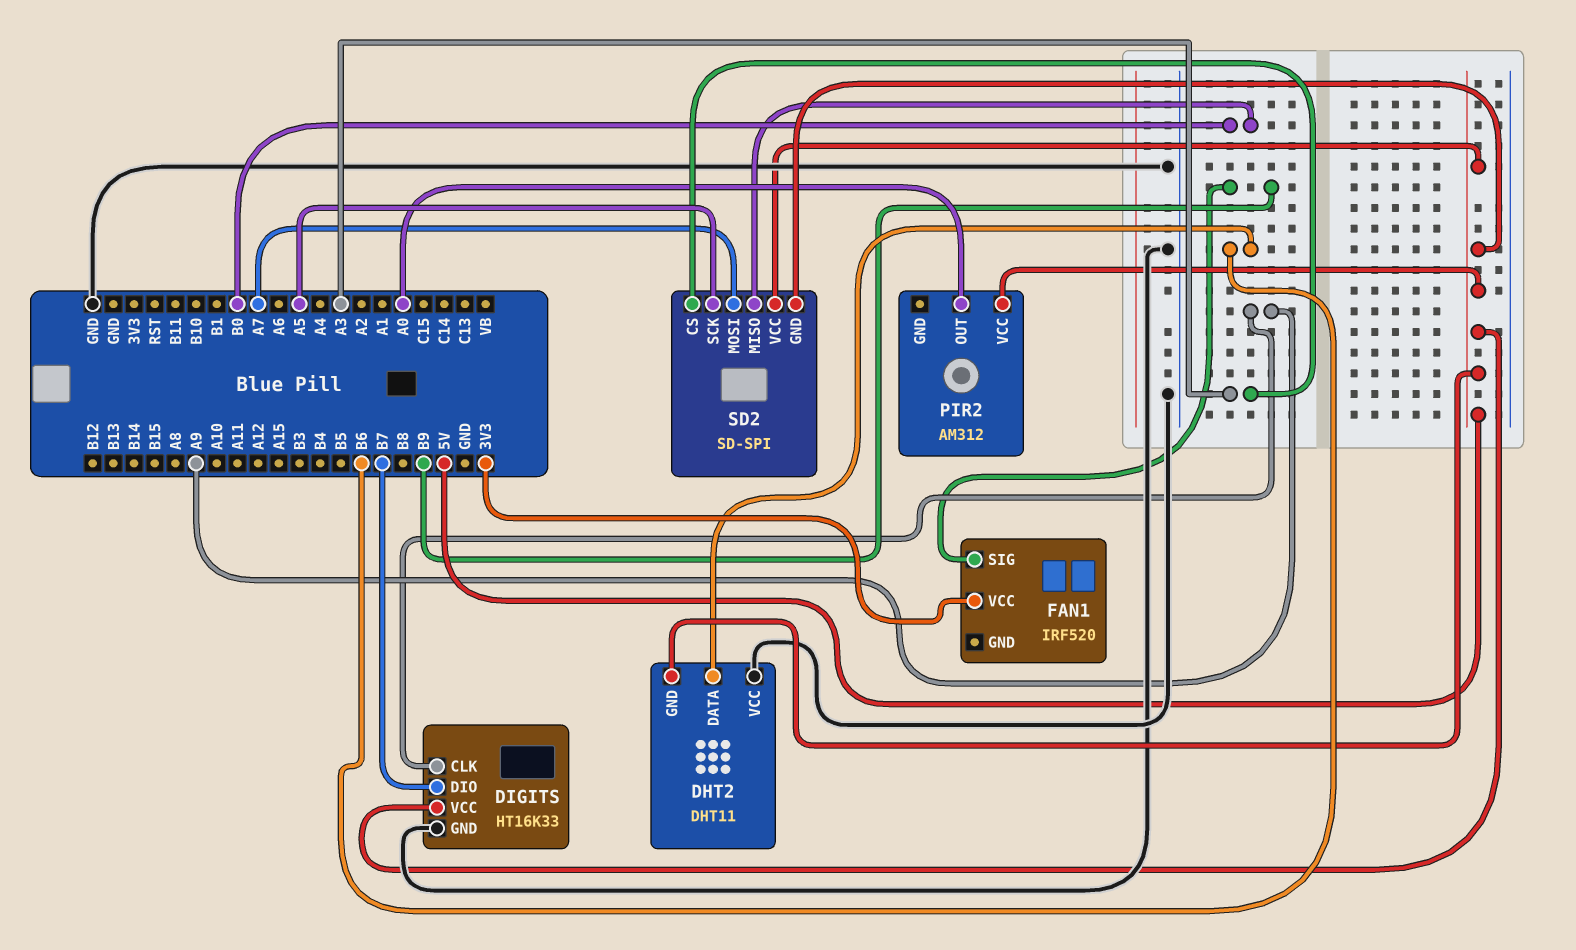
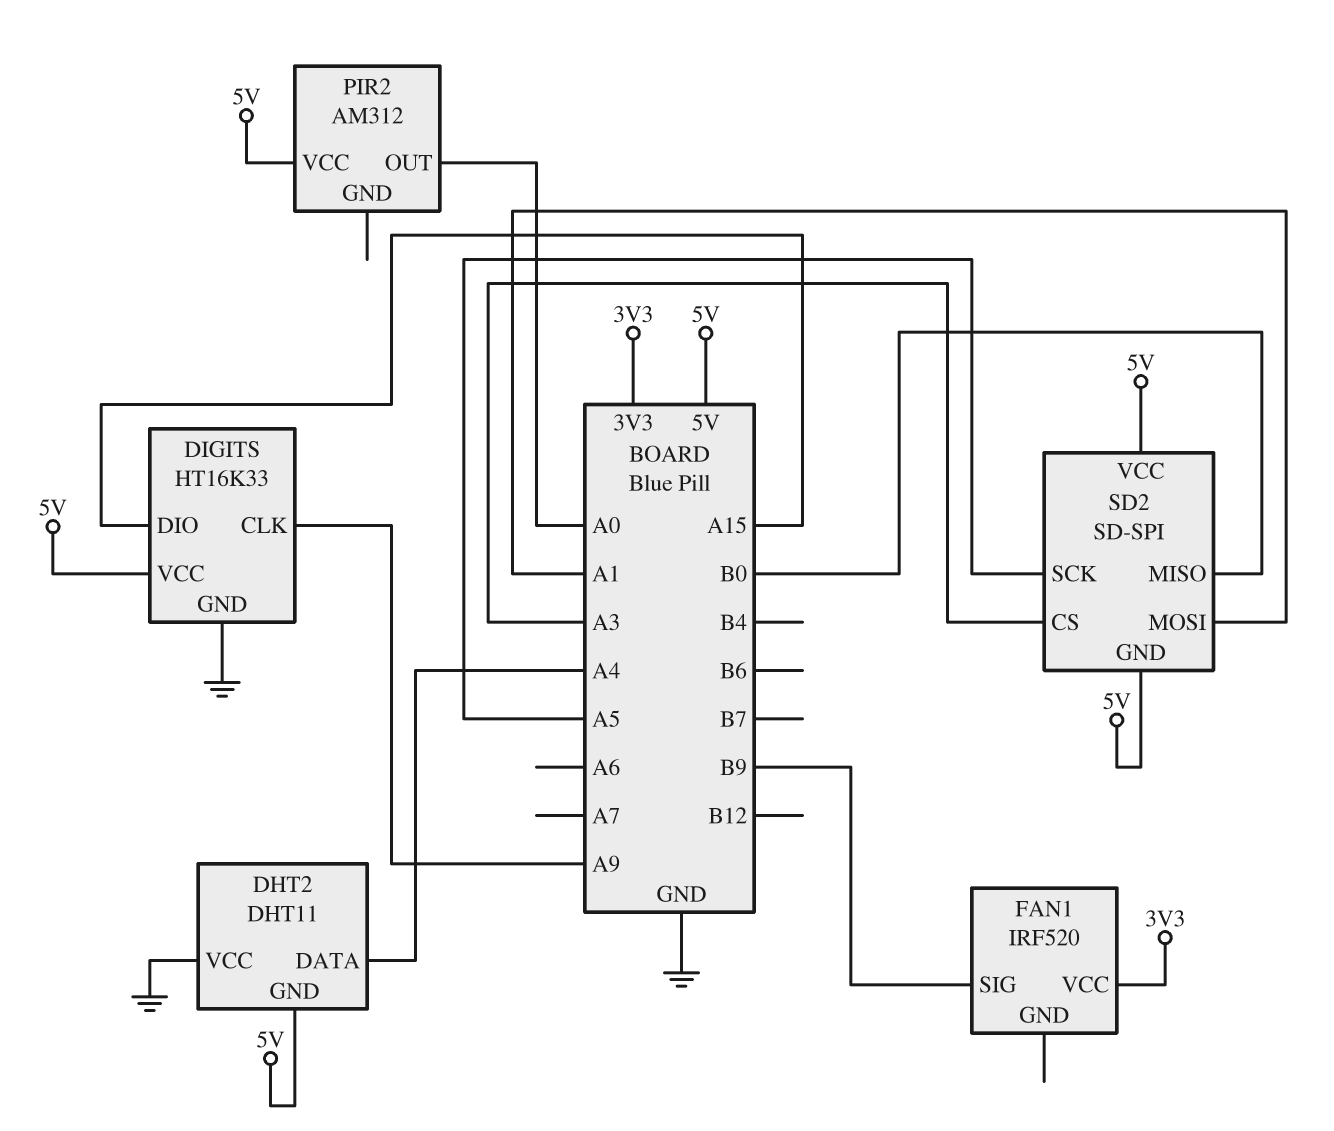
DHT2 pin DATA: B6 -> A4
DIGITS pin DIO: B7 -> A15
SD2 pin MOSI: A7 -> A1

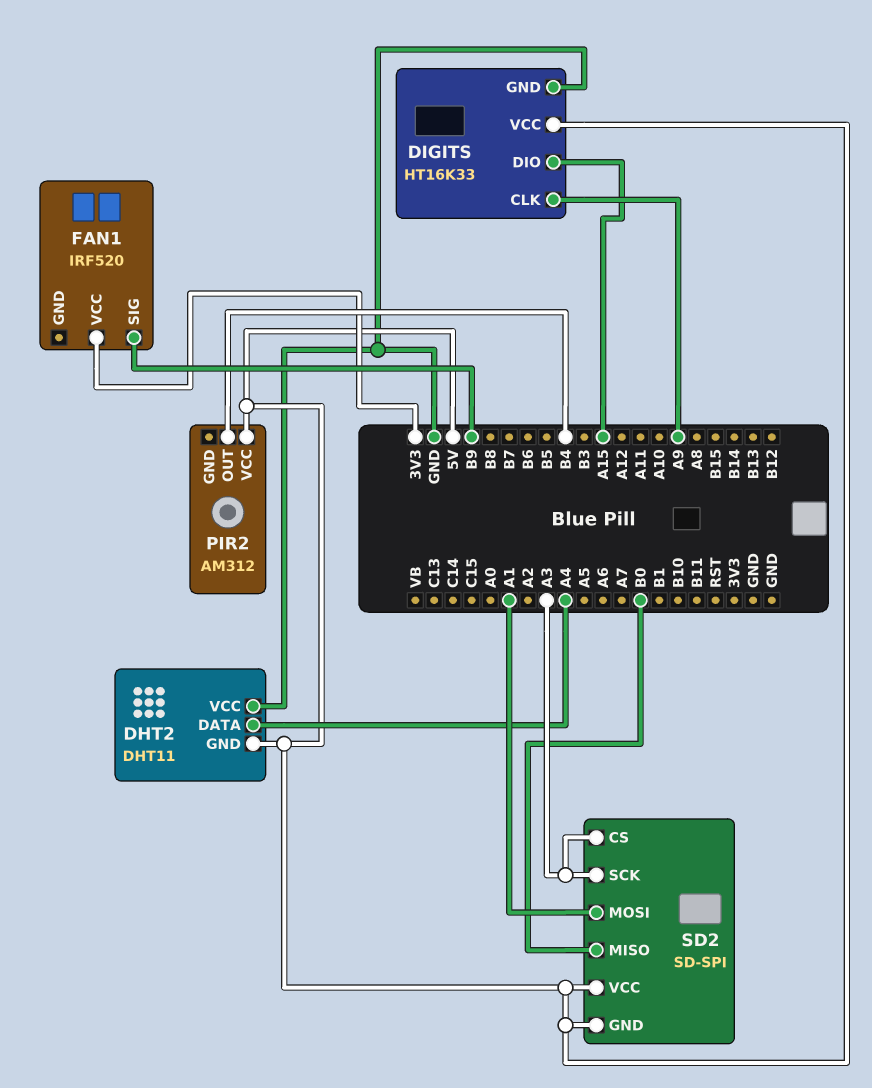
PIR2 pin OUT: A0 -> B4
SD2 pin SCK: A5 -> A3

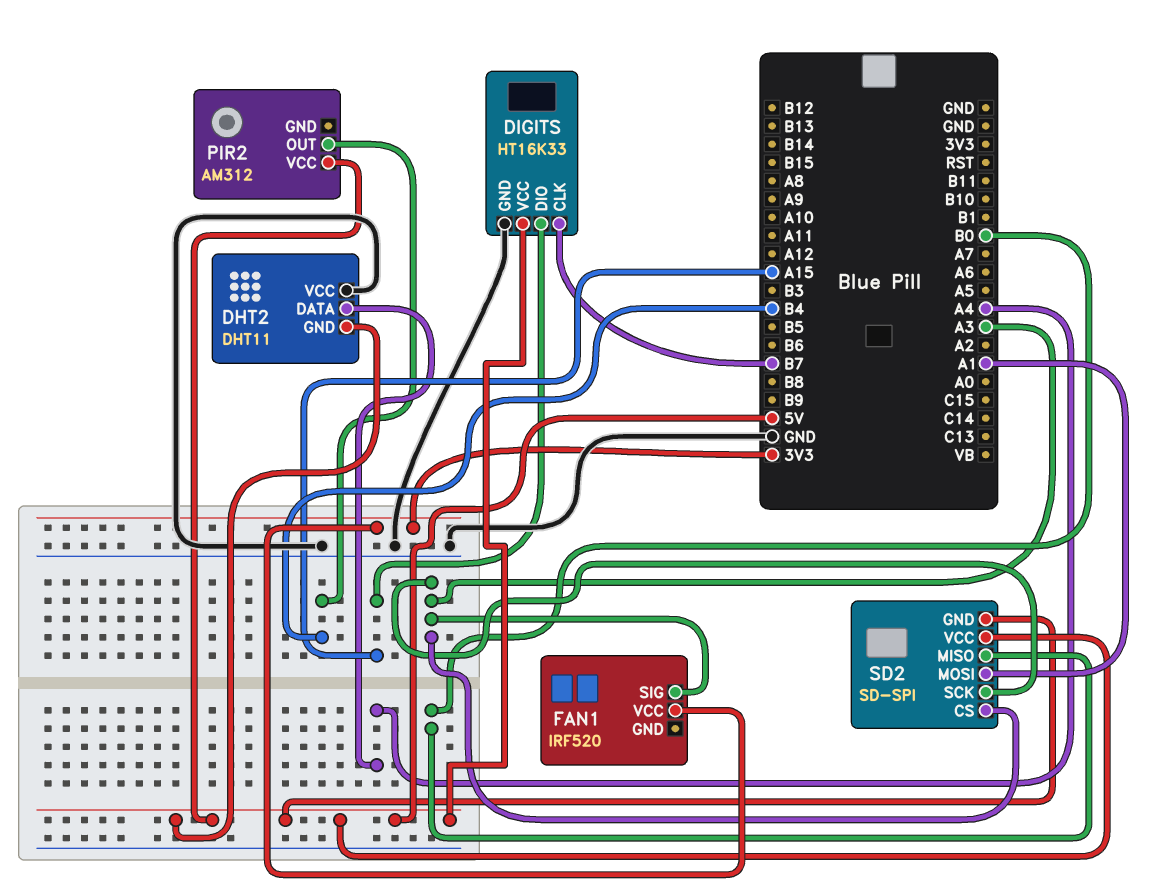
DIGITS pin CLK: A9 -> B7
FAN1 pin SIG: B9 -> A3

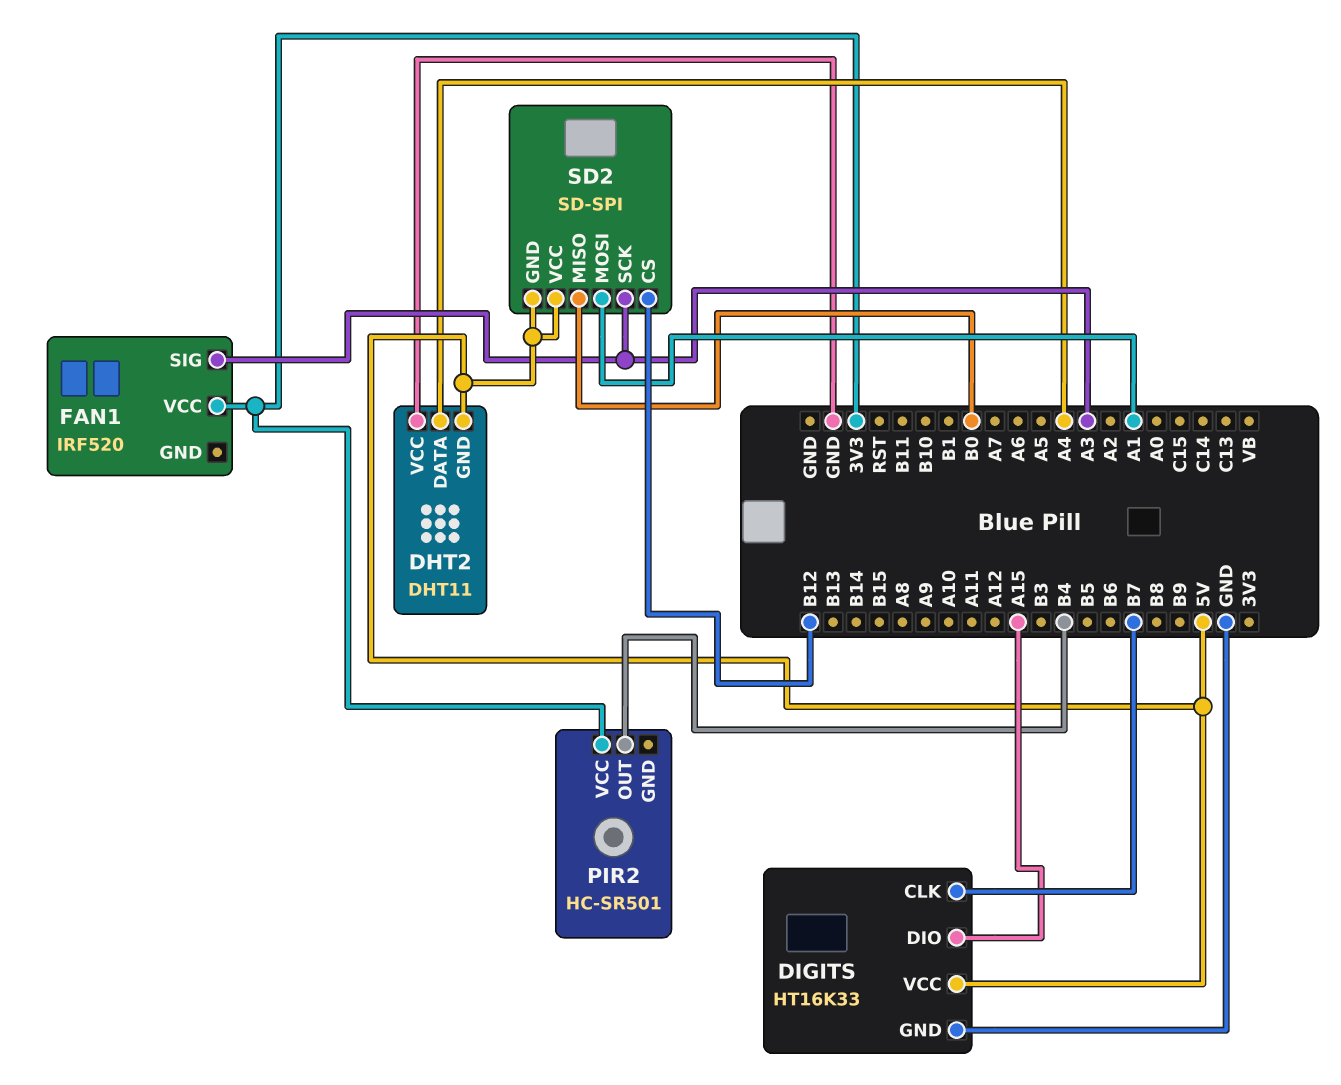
PIR2: AM312 -> HC-SR501
PIR2 pin VCC: 5V -> 3V3
SD2 pin CS: A3 -> B12

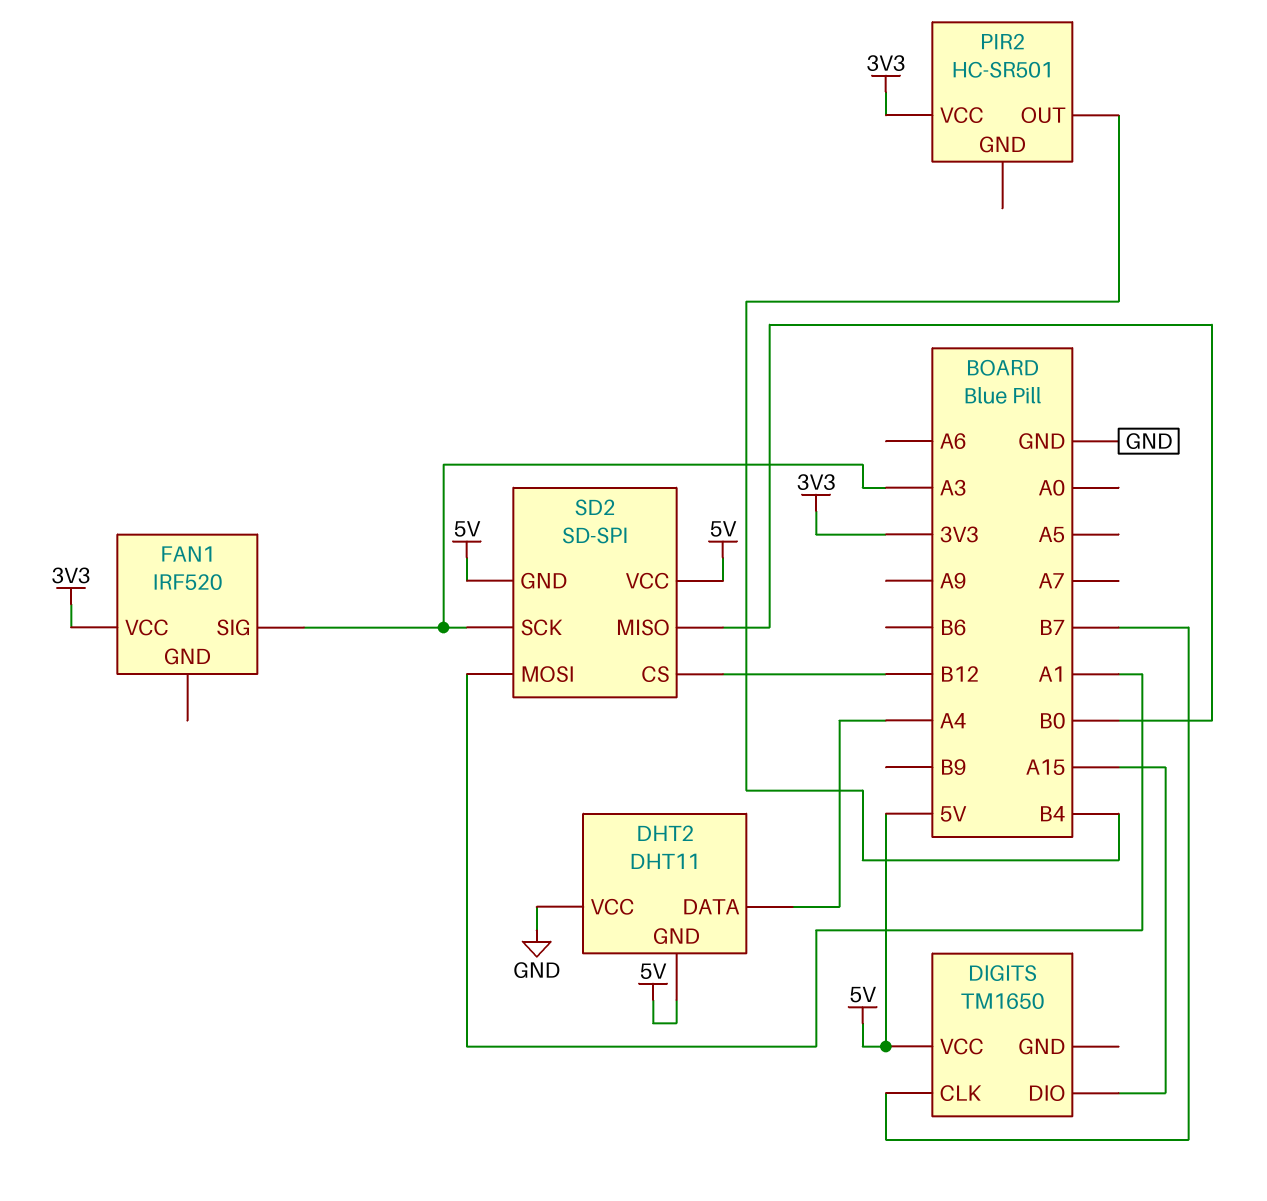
DIGITS: HT16K33 -> TM1650
DIGITS pin GND: GND -> none

